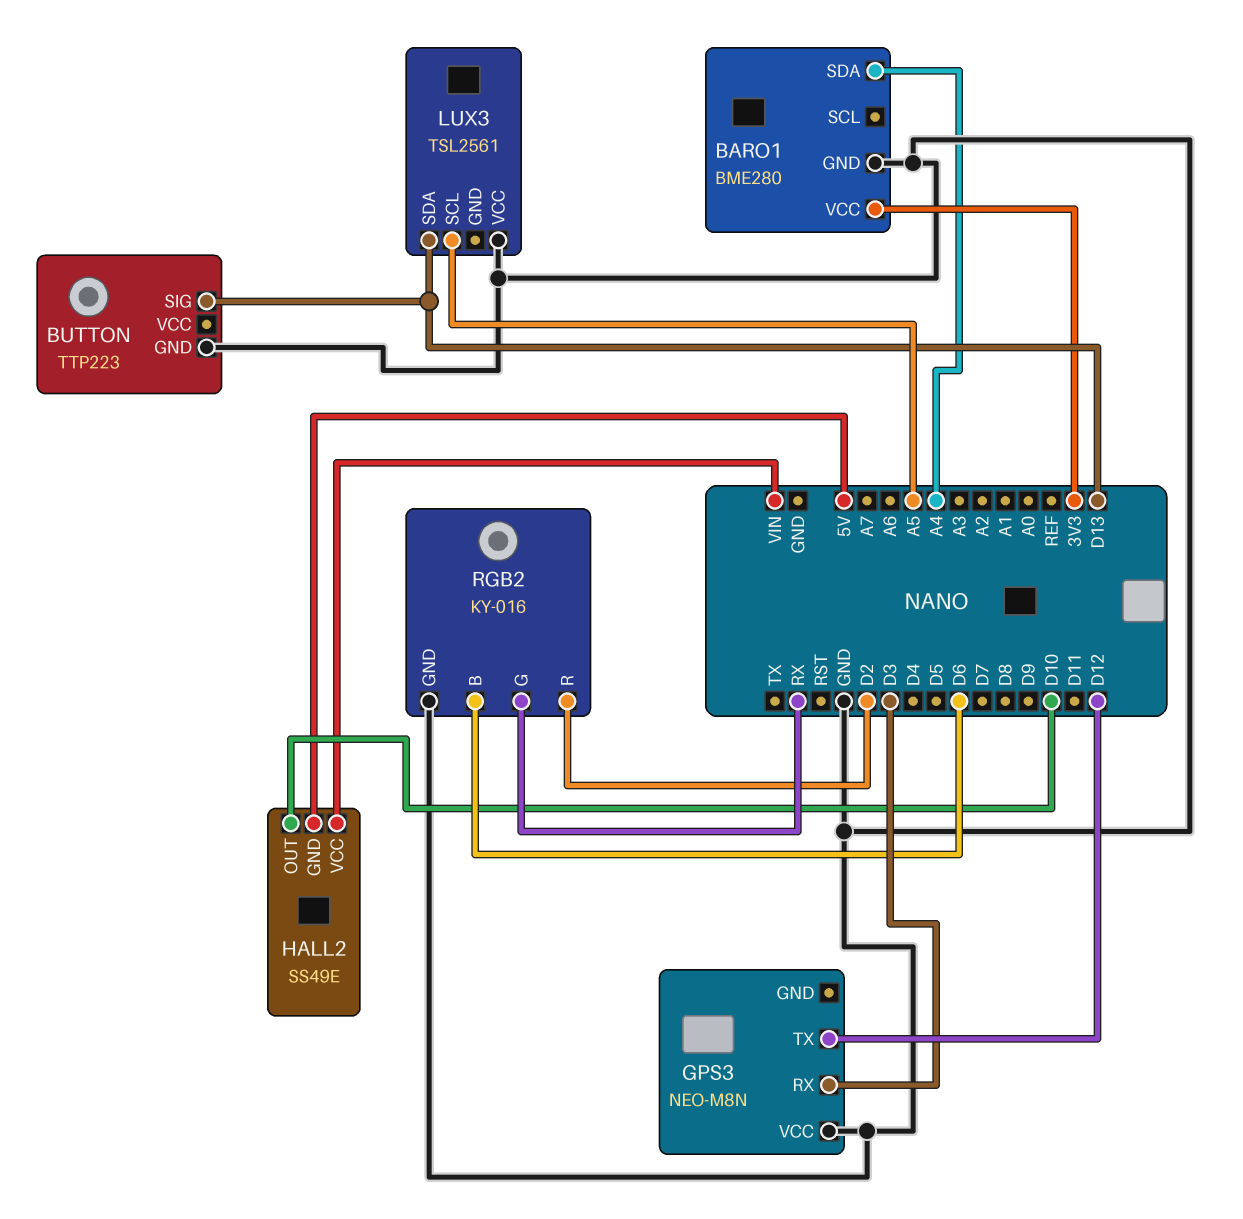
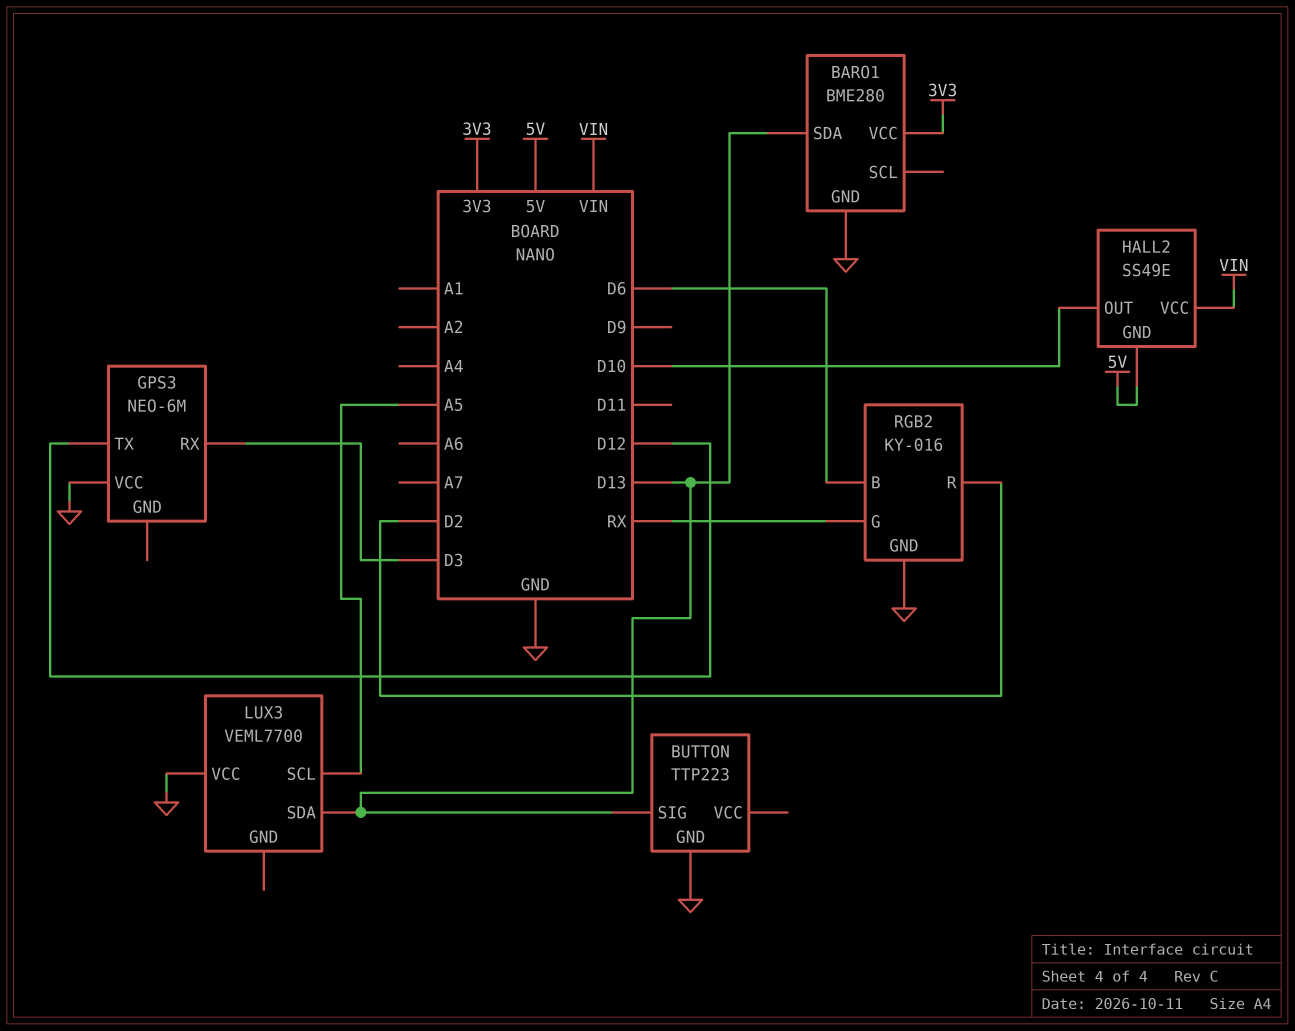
BARO1 pin SDA: A4 -> D13
GPS3: NEO-M8N -> NEO-6M
LUX3: TSL2561 -> VEML7700

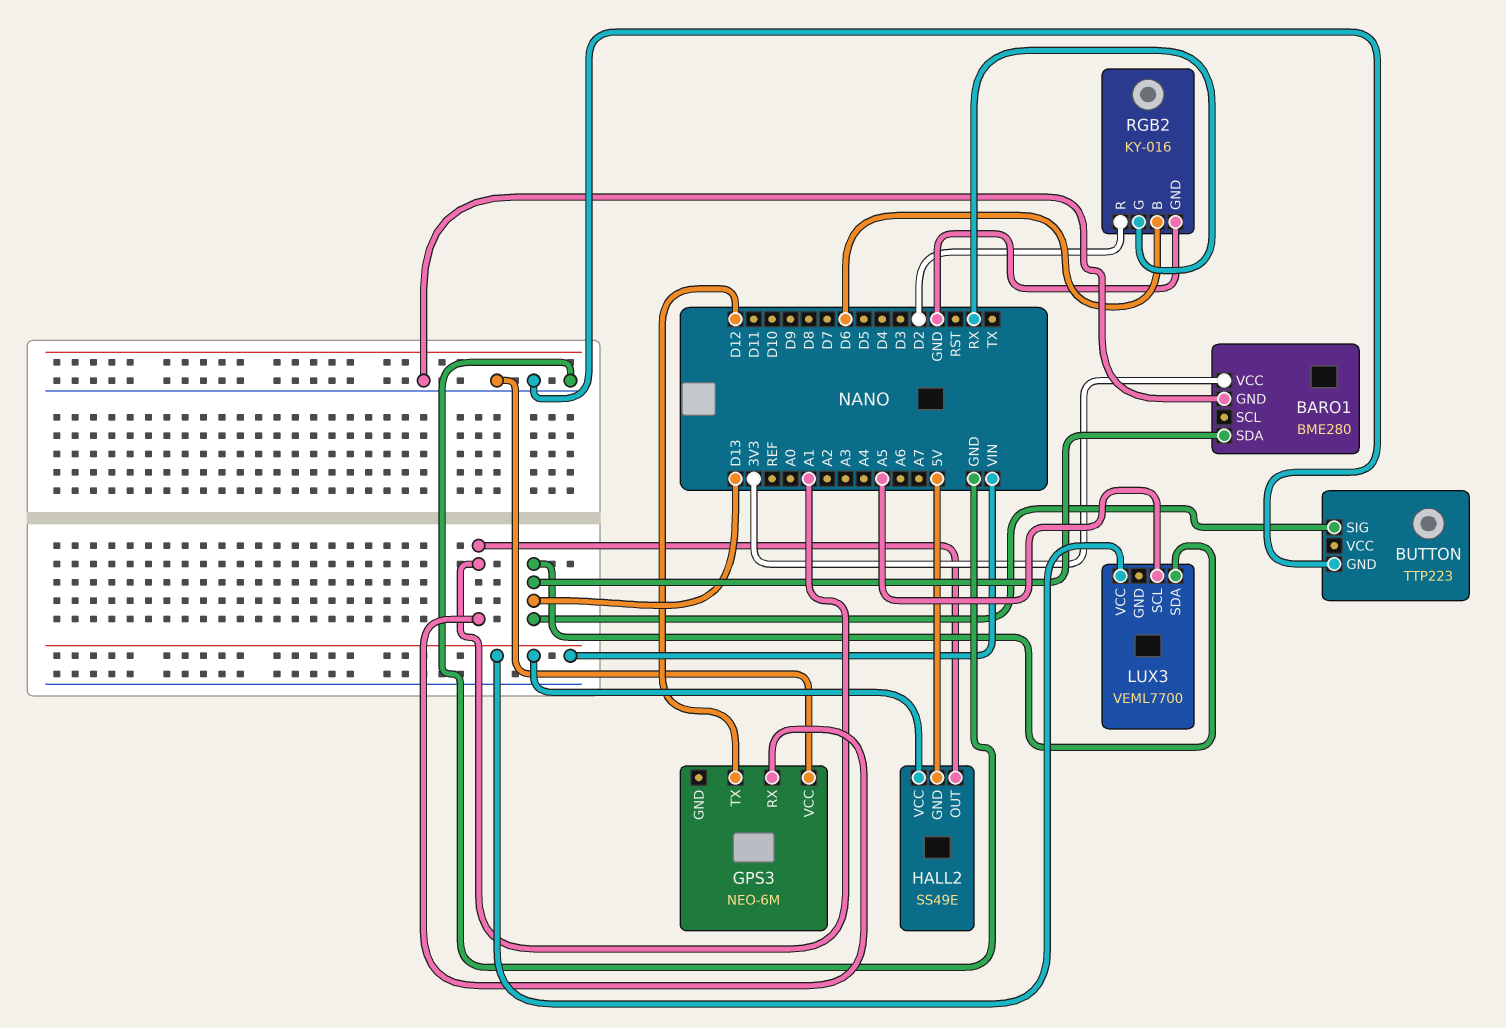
GPS3 pin RX: D3 -> A1
HALL2 pin OUT: D10 -> A1
LUX3 pin VCC: GND -> VIN

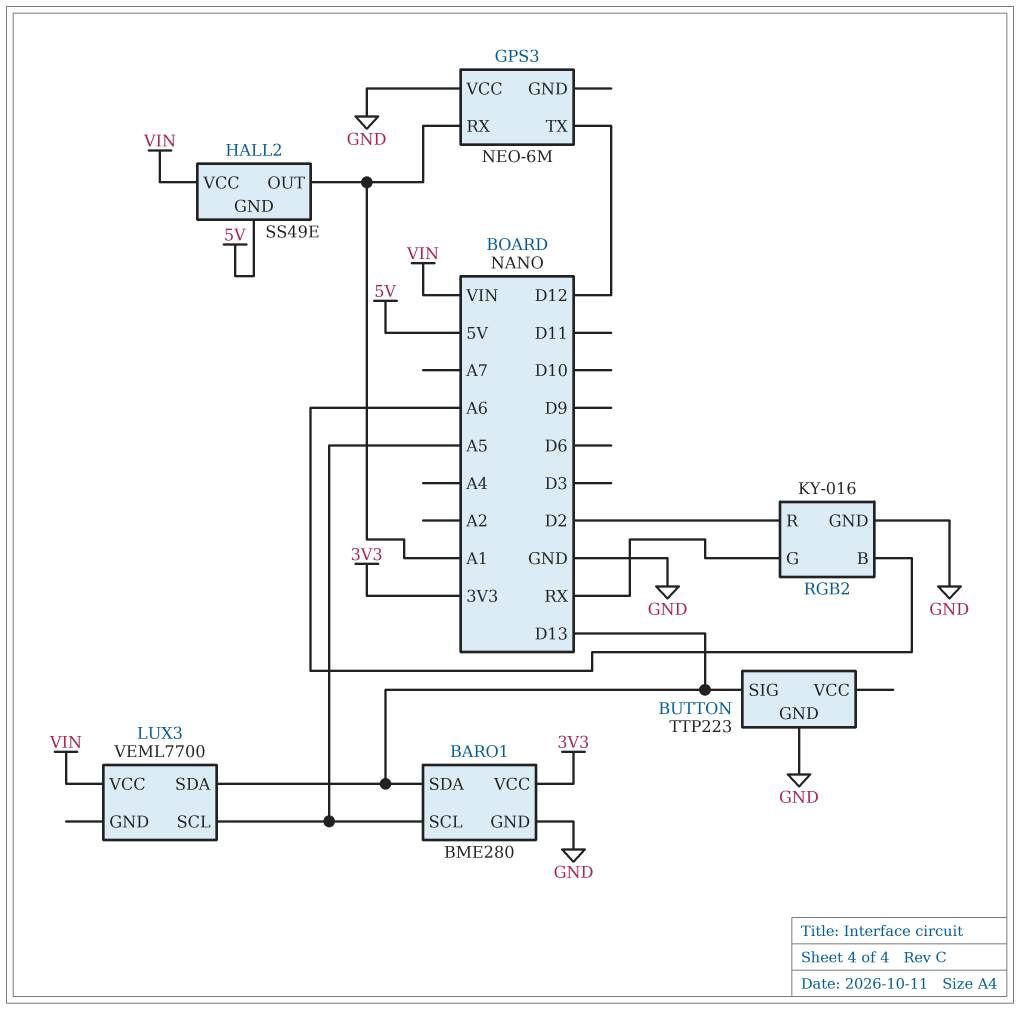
BARO1 pin SCL: none -> A5
RGB2 pin B: D6 -> A6

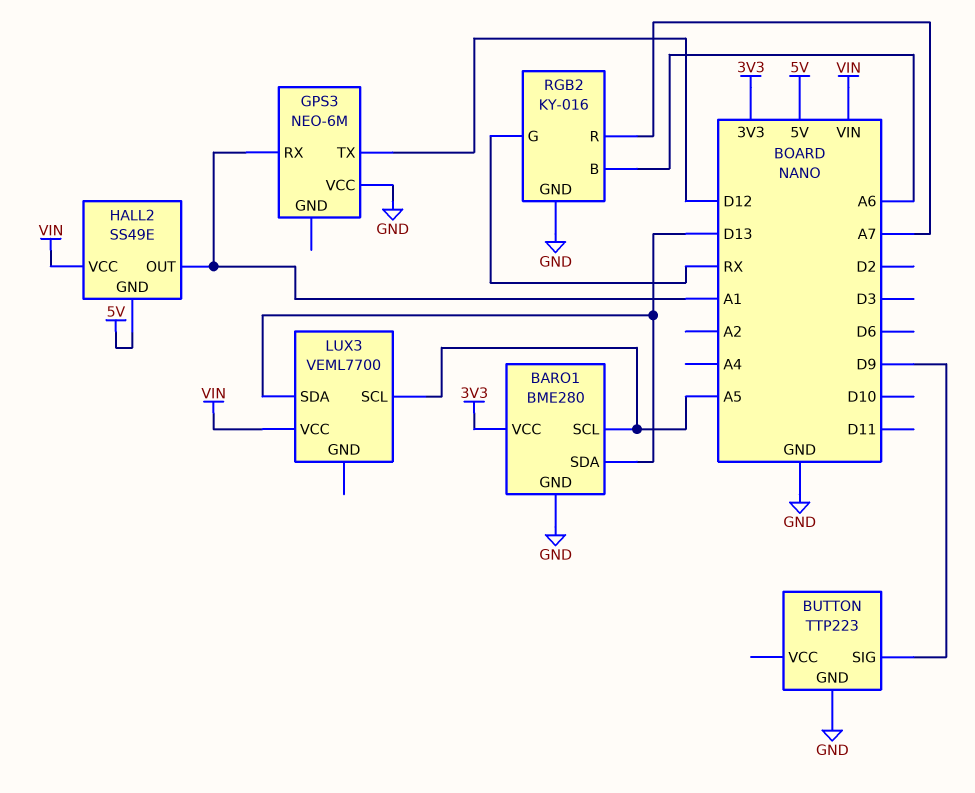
BUTTON pin SIG: D13 -> D9
RGB2 pin R: D2 -> A7

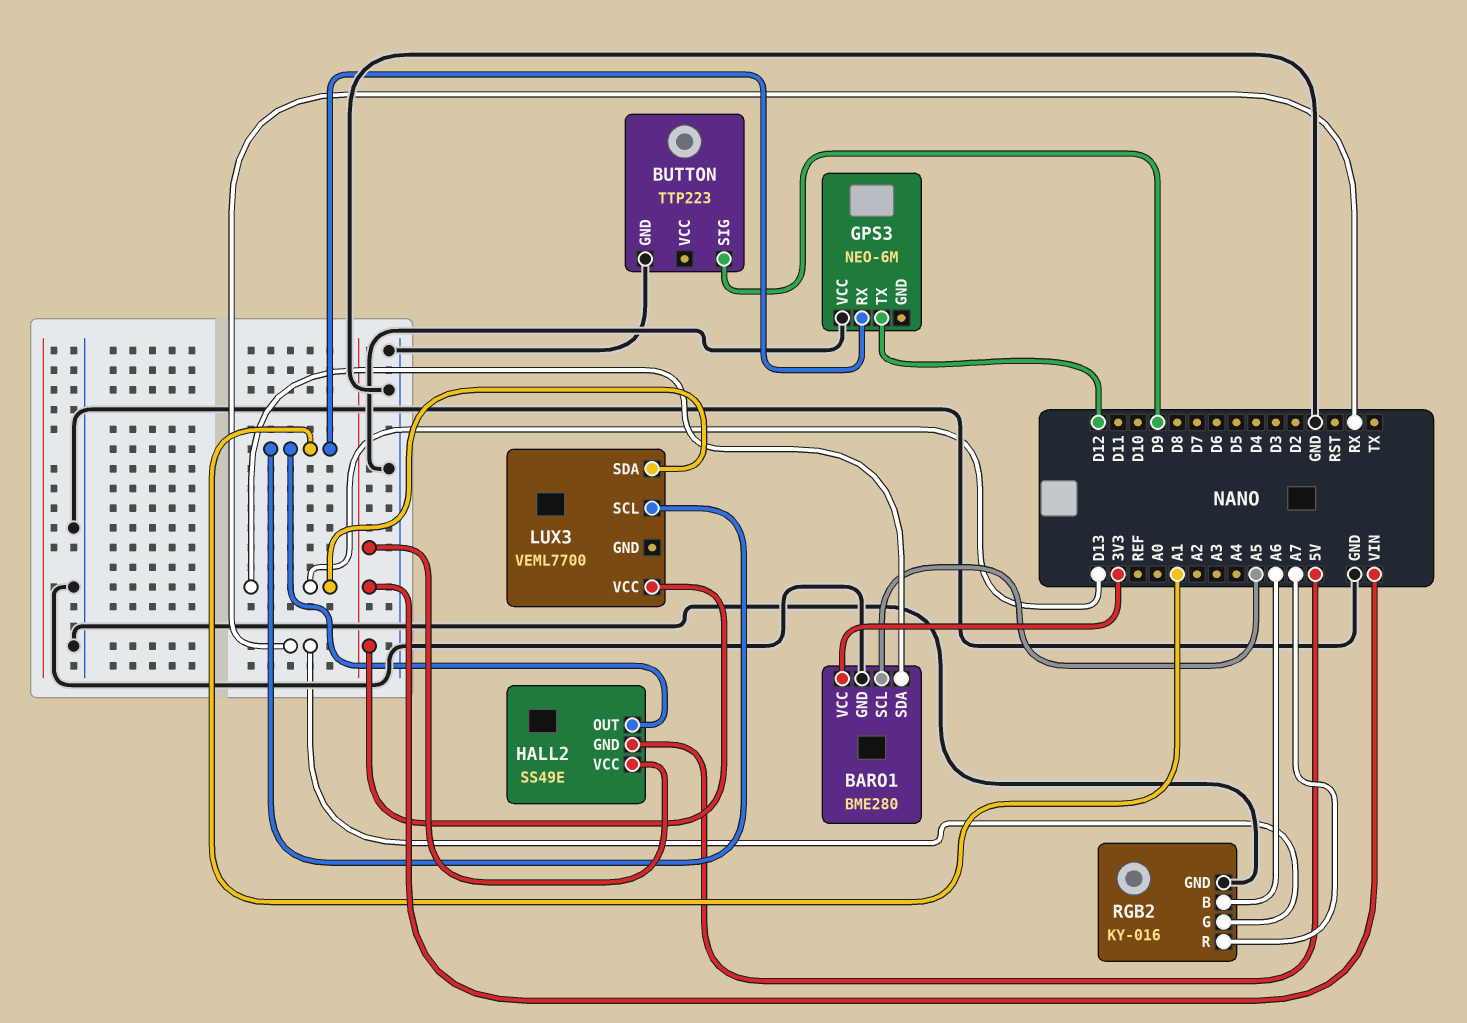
LUX3 pin SCL: A5 -> A1

